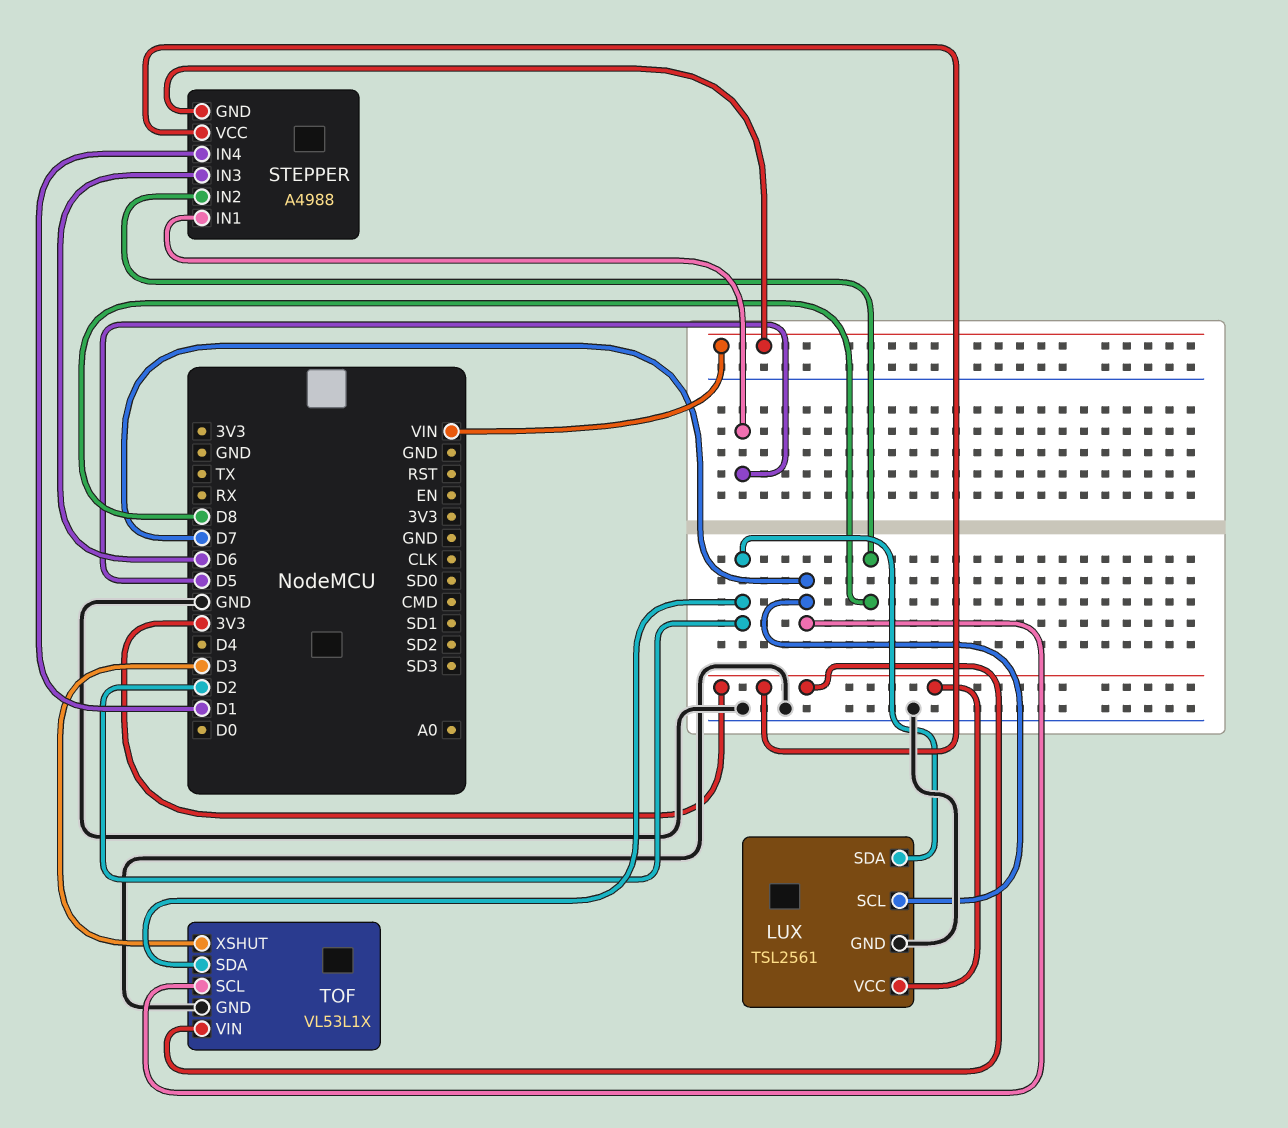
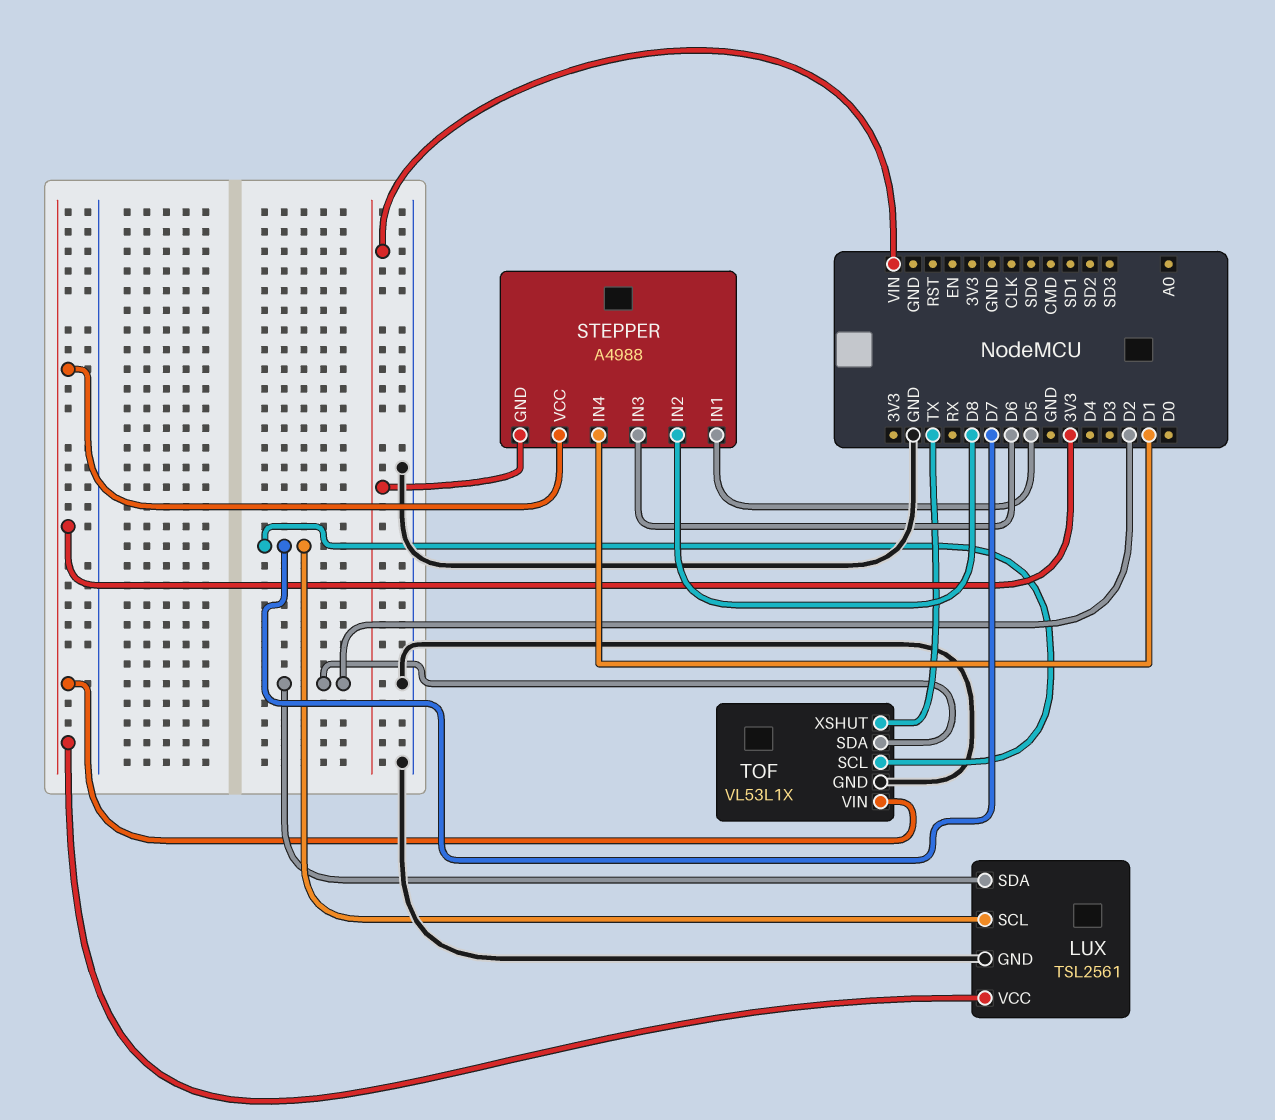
TOF pin XSHUT: D3 -> TX

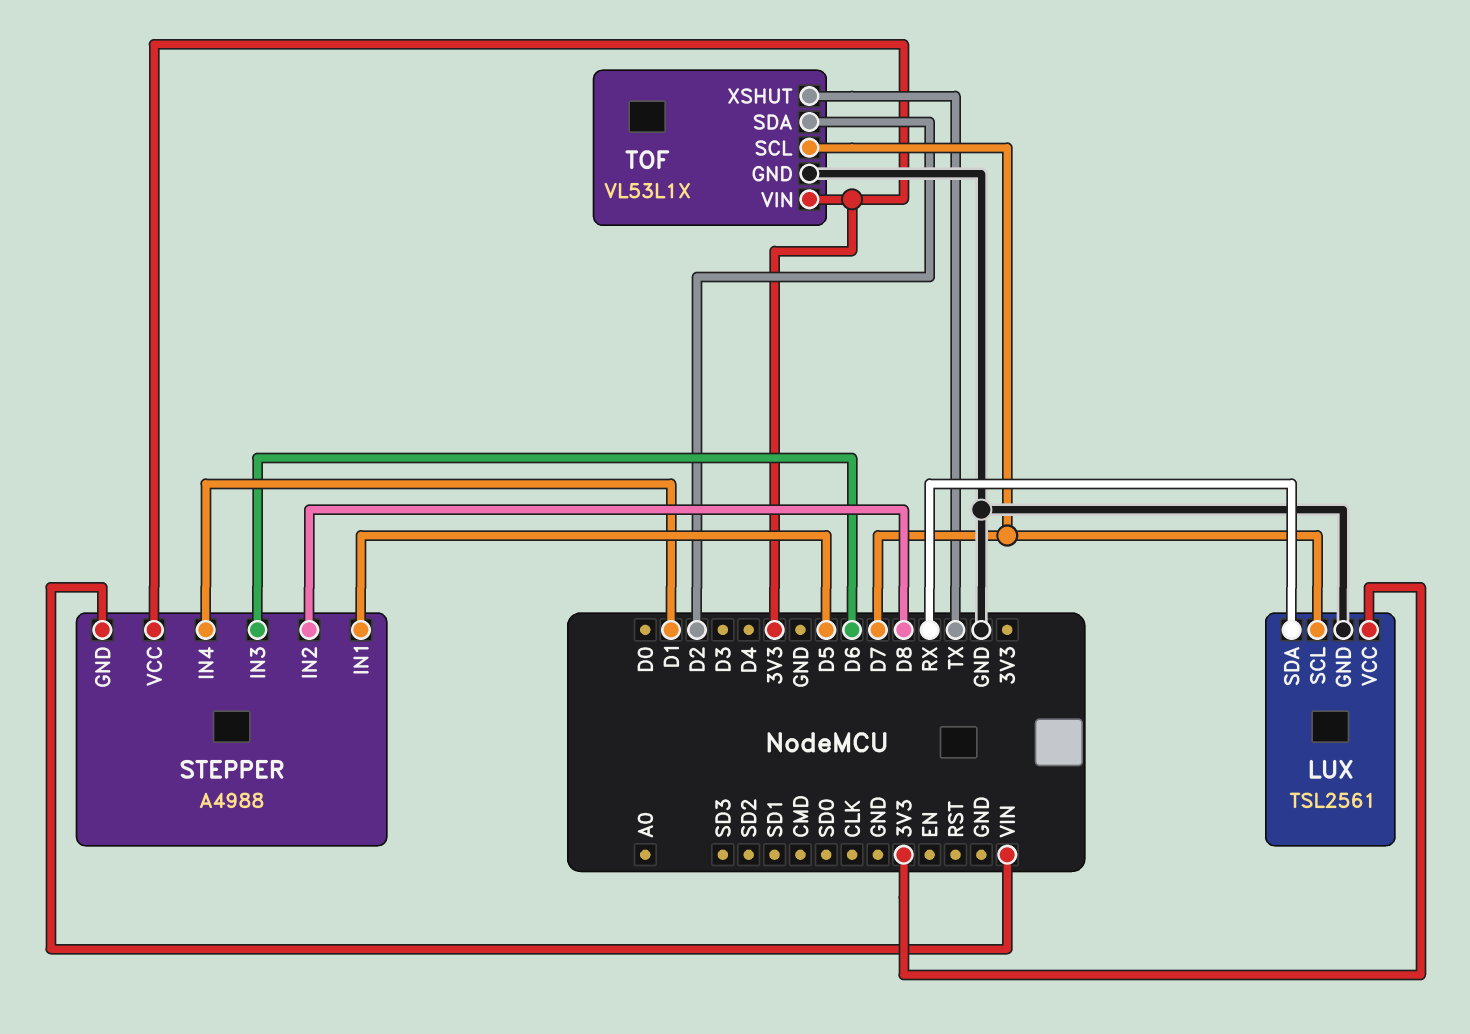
LUX pin SDA: D2 -> RX

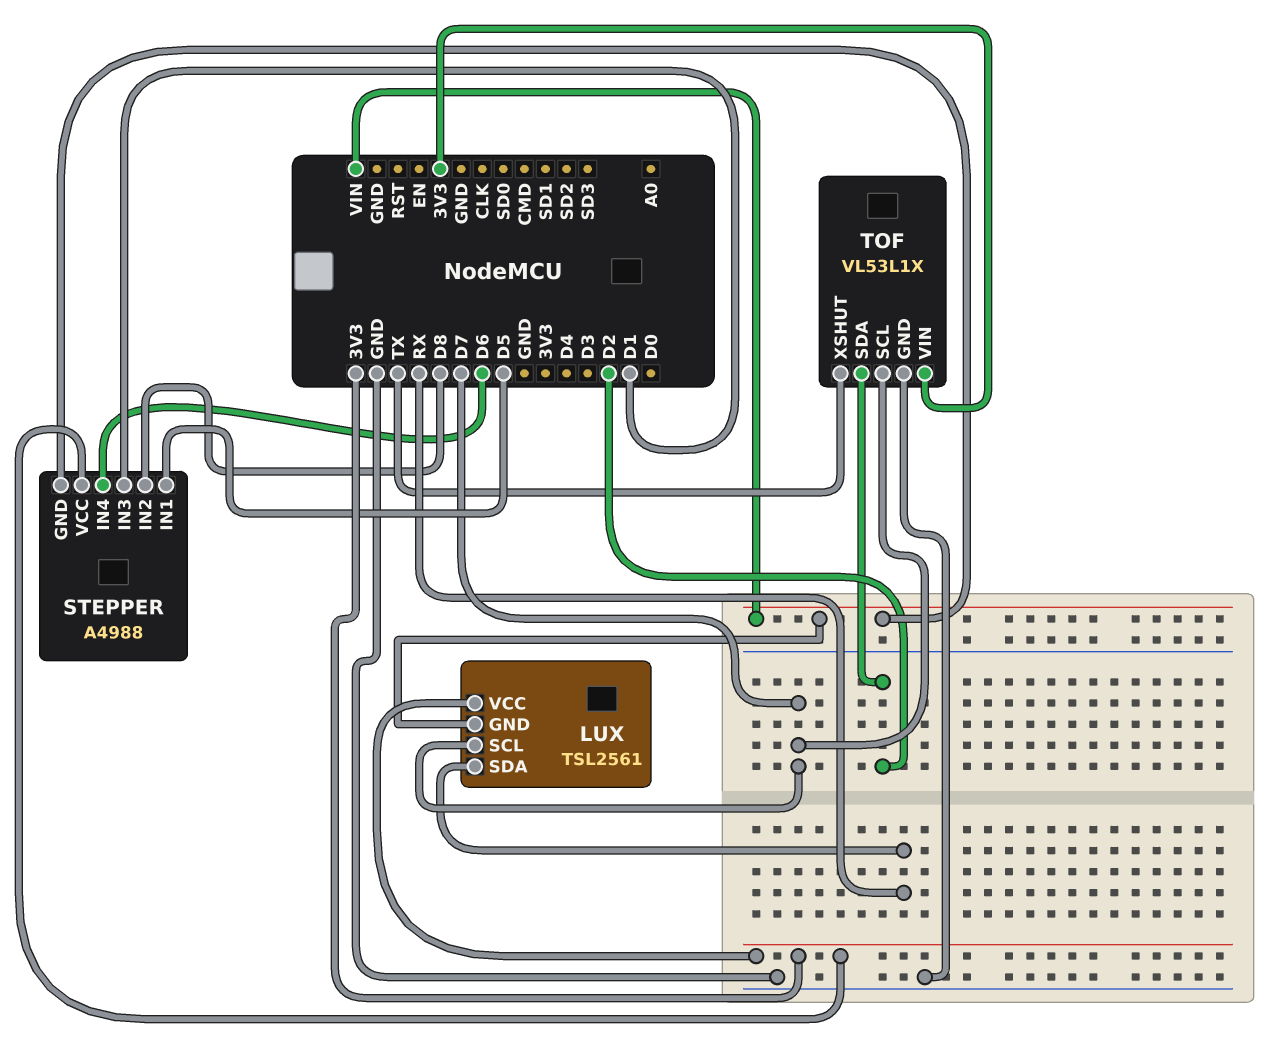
LUX pin GND: GND -> VIN
STEPPER pin IN3: D6 -> D1
STEPPER pin IN4: D1 -> D6

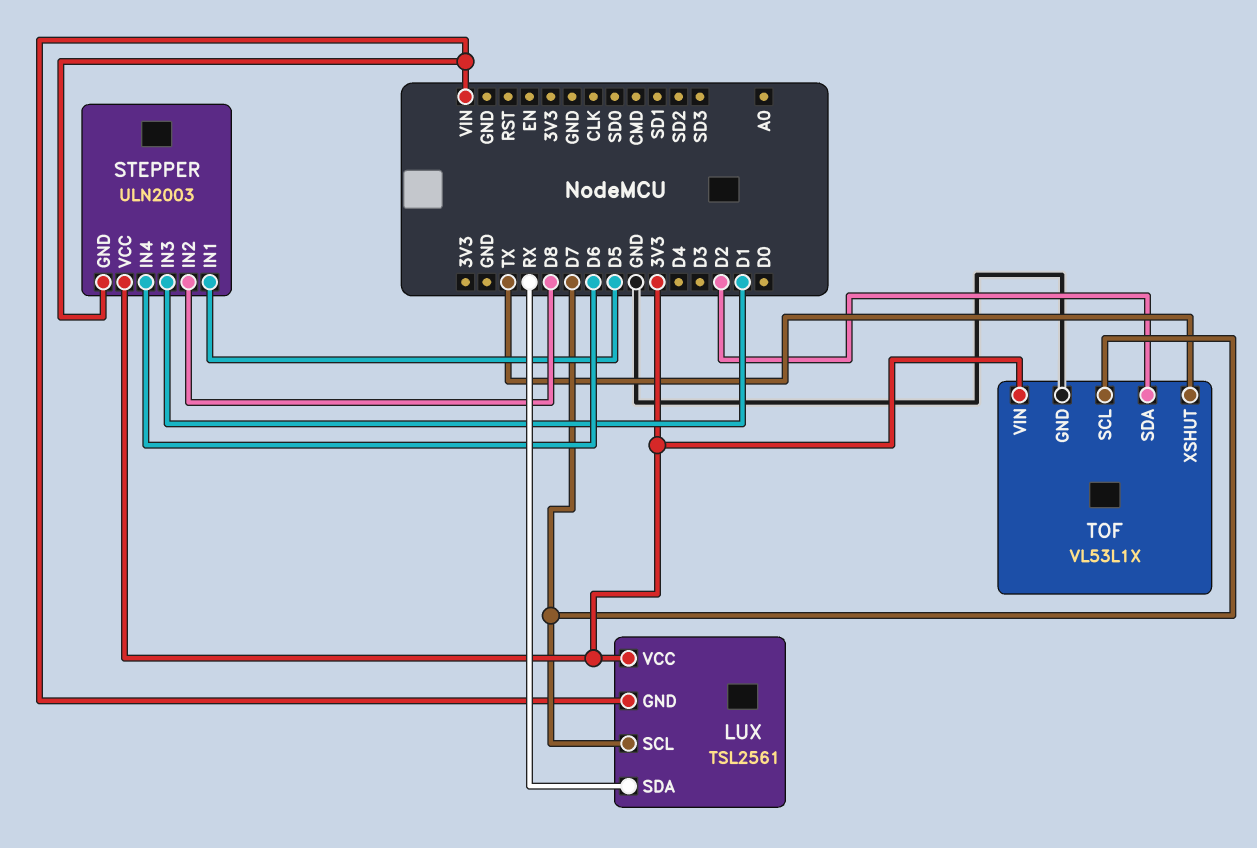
STEPPER: A4988 -> ULN2003

